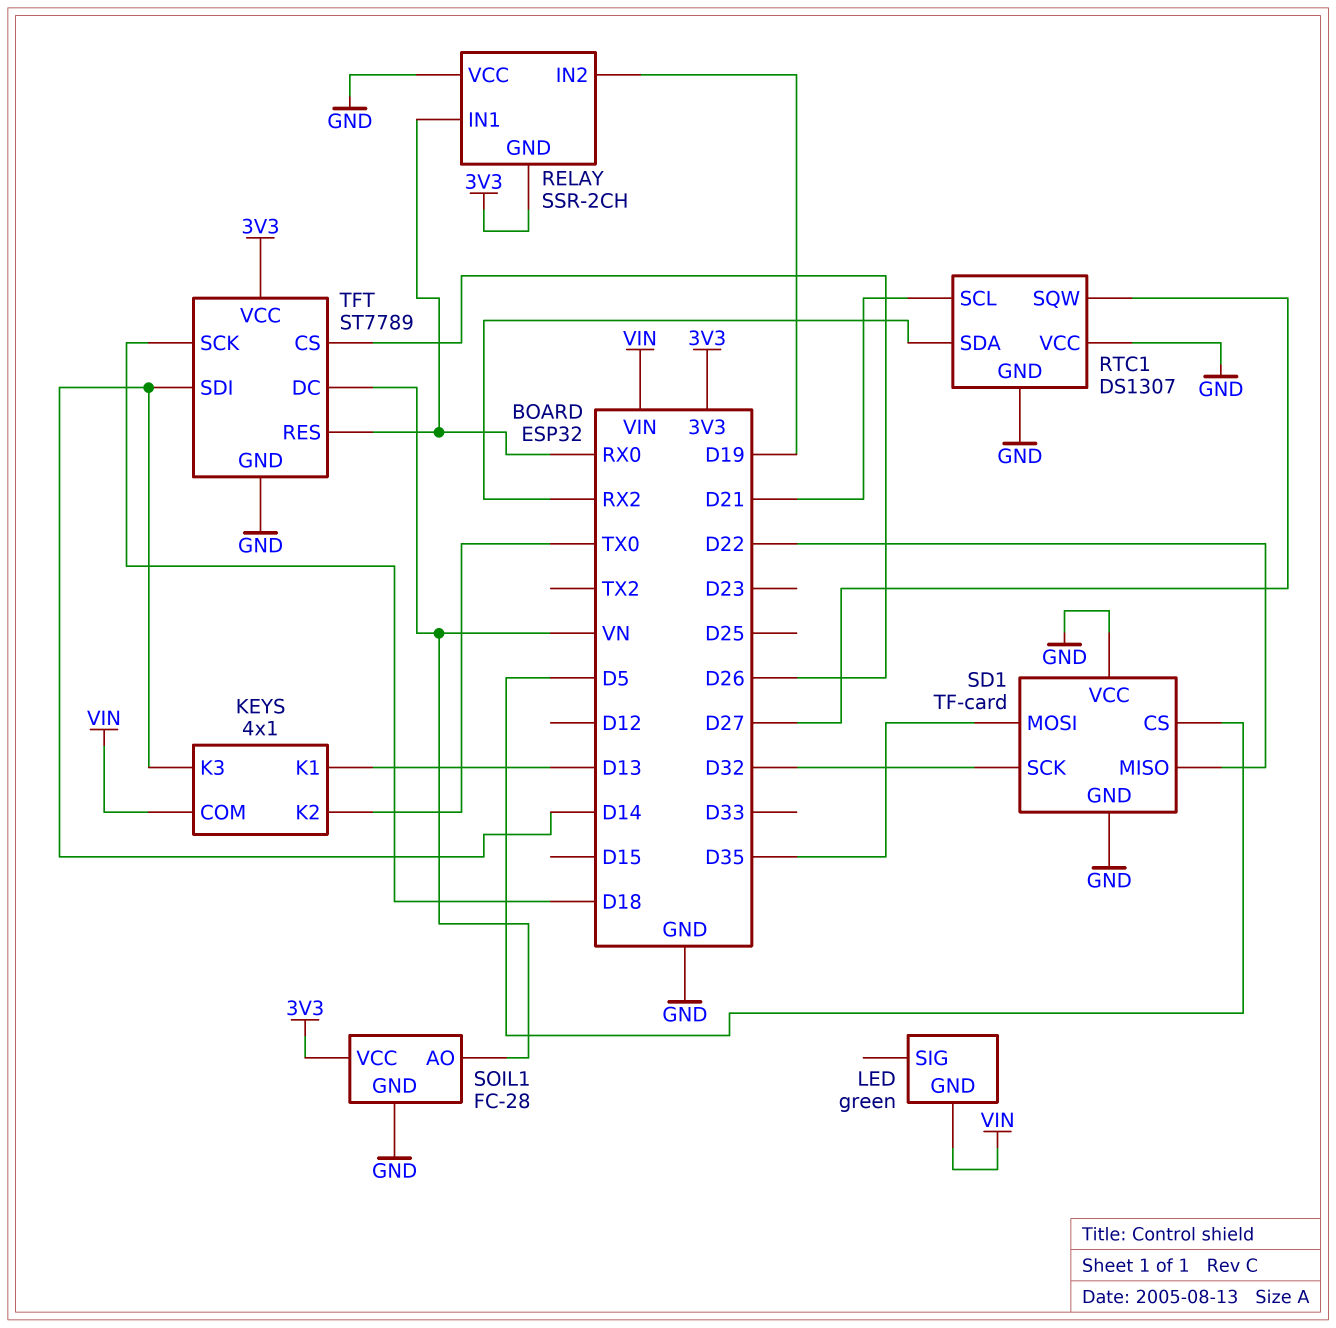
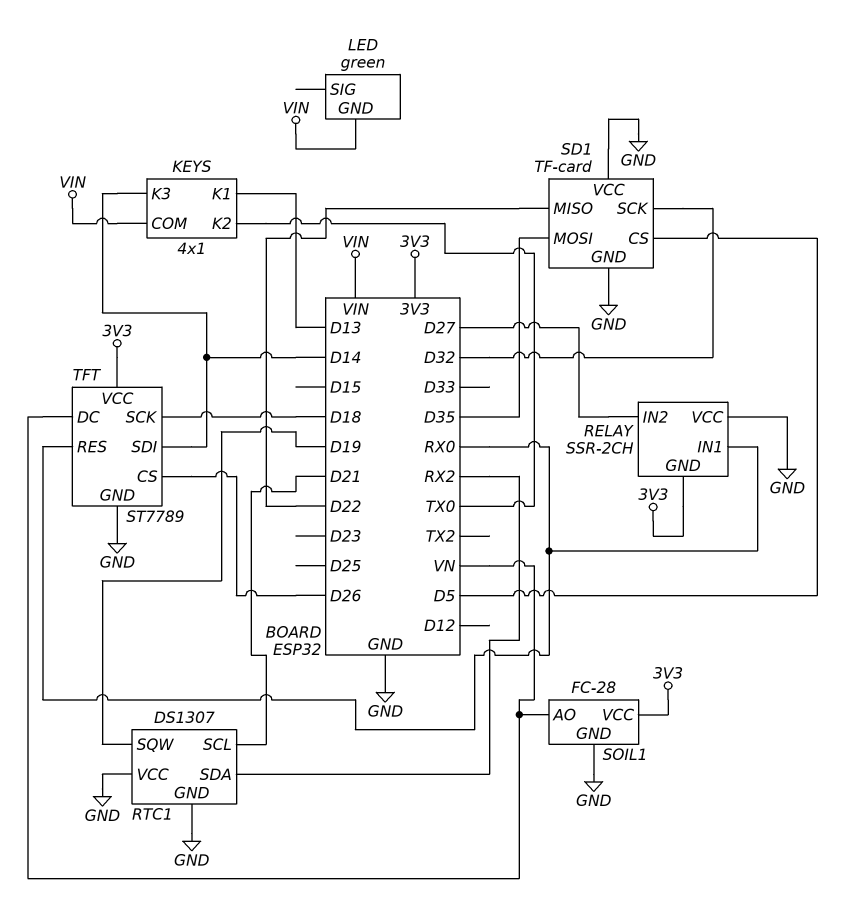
RELAY pin IN2: D19 -> D27
RTC1 pin SQW: D27 -> D19

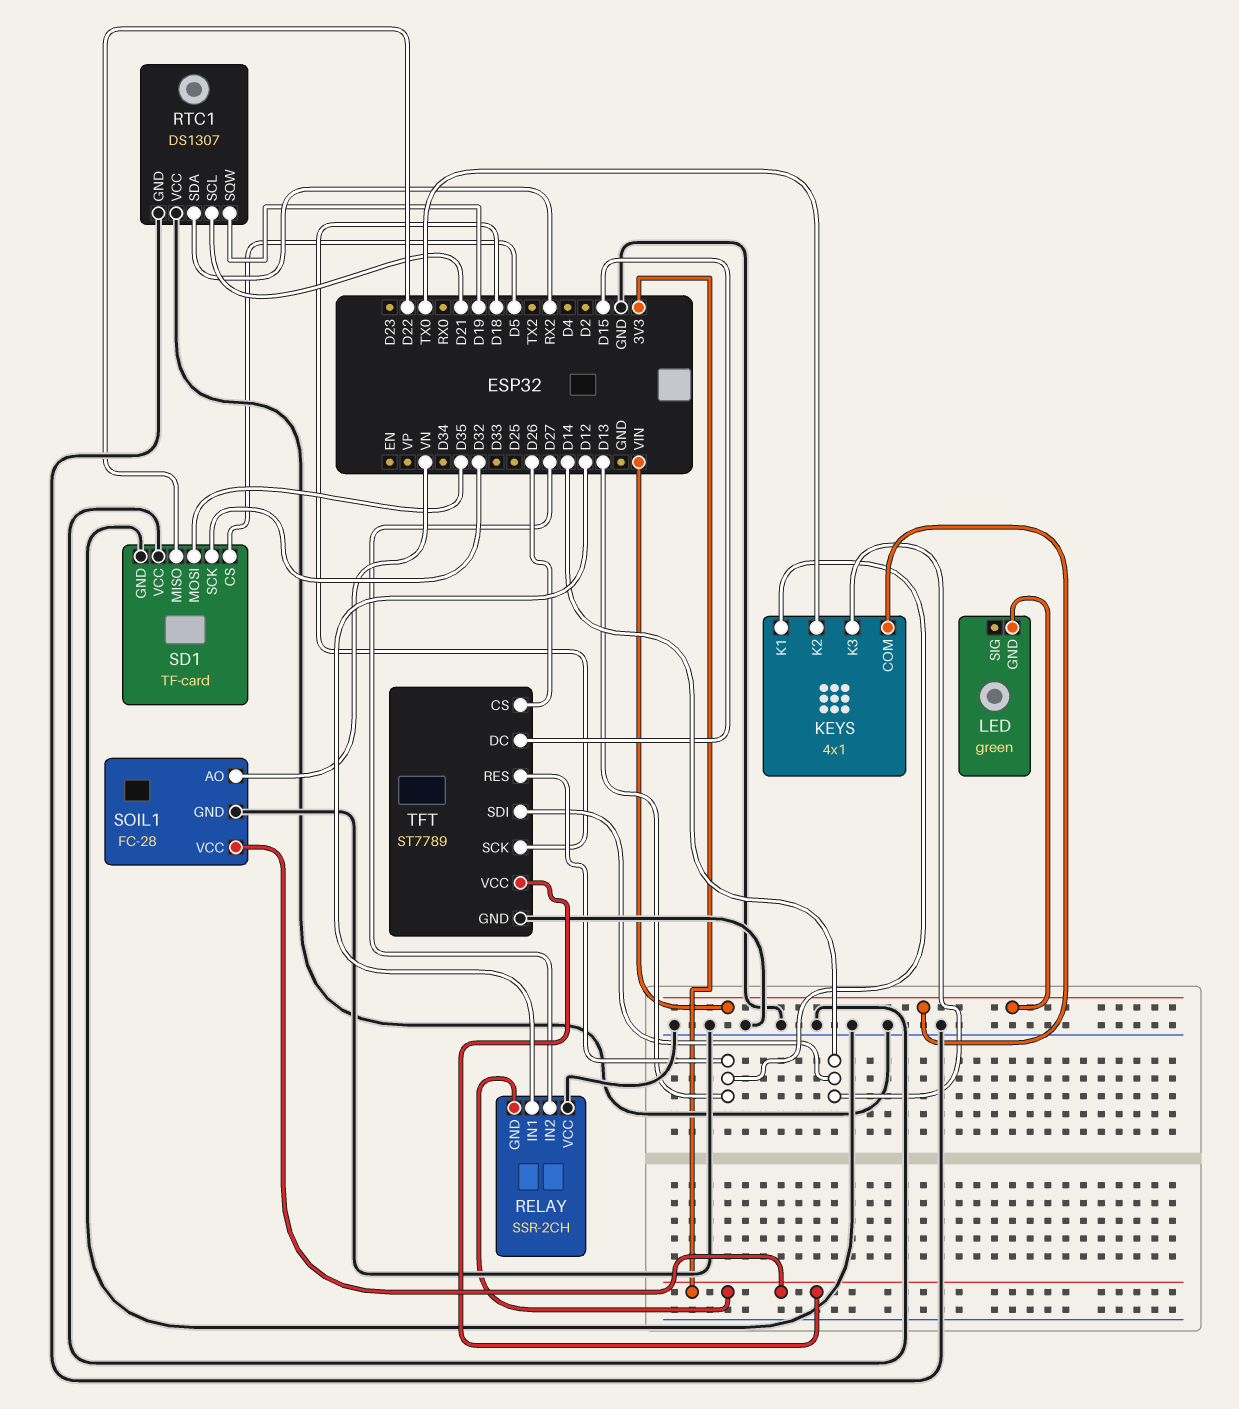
RELAY pin IN1: RX0 -> D12
TFT pin DC: VN -> D15
TFT pin RES: RX0 -> D13

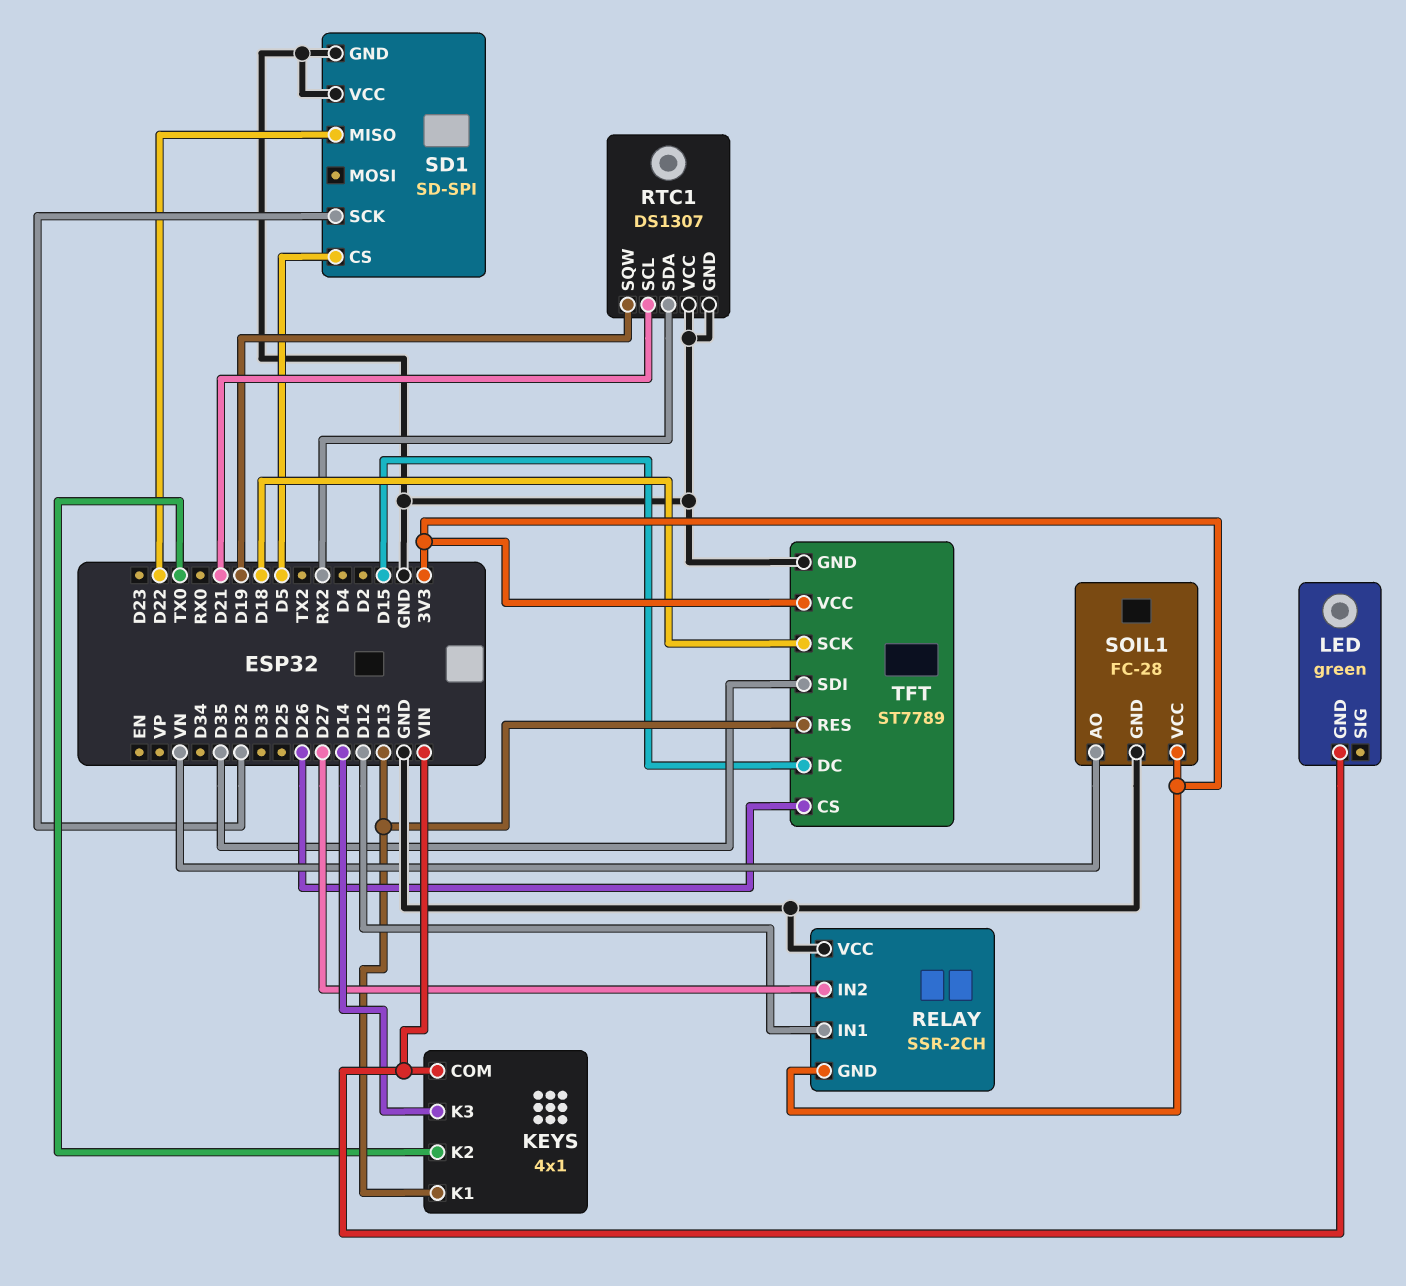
SD1: TF-card -> SD-SPI
SD1 pin MOSI: D35 -> none
TFT pin SDI: D14 -> D35

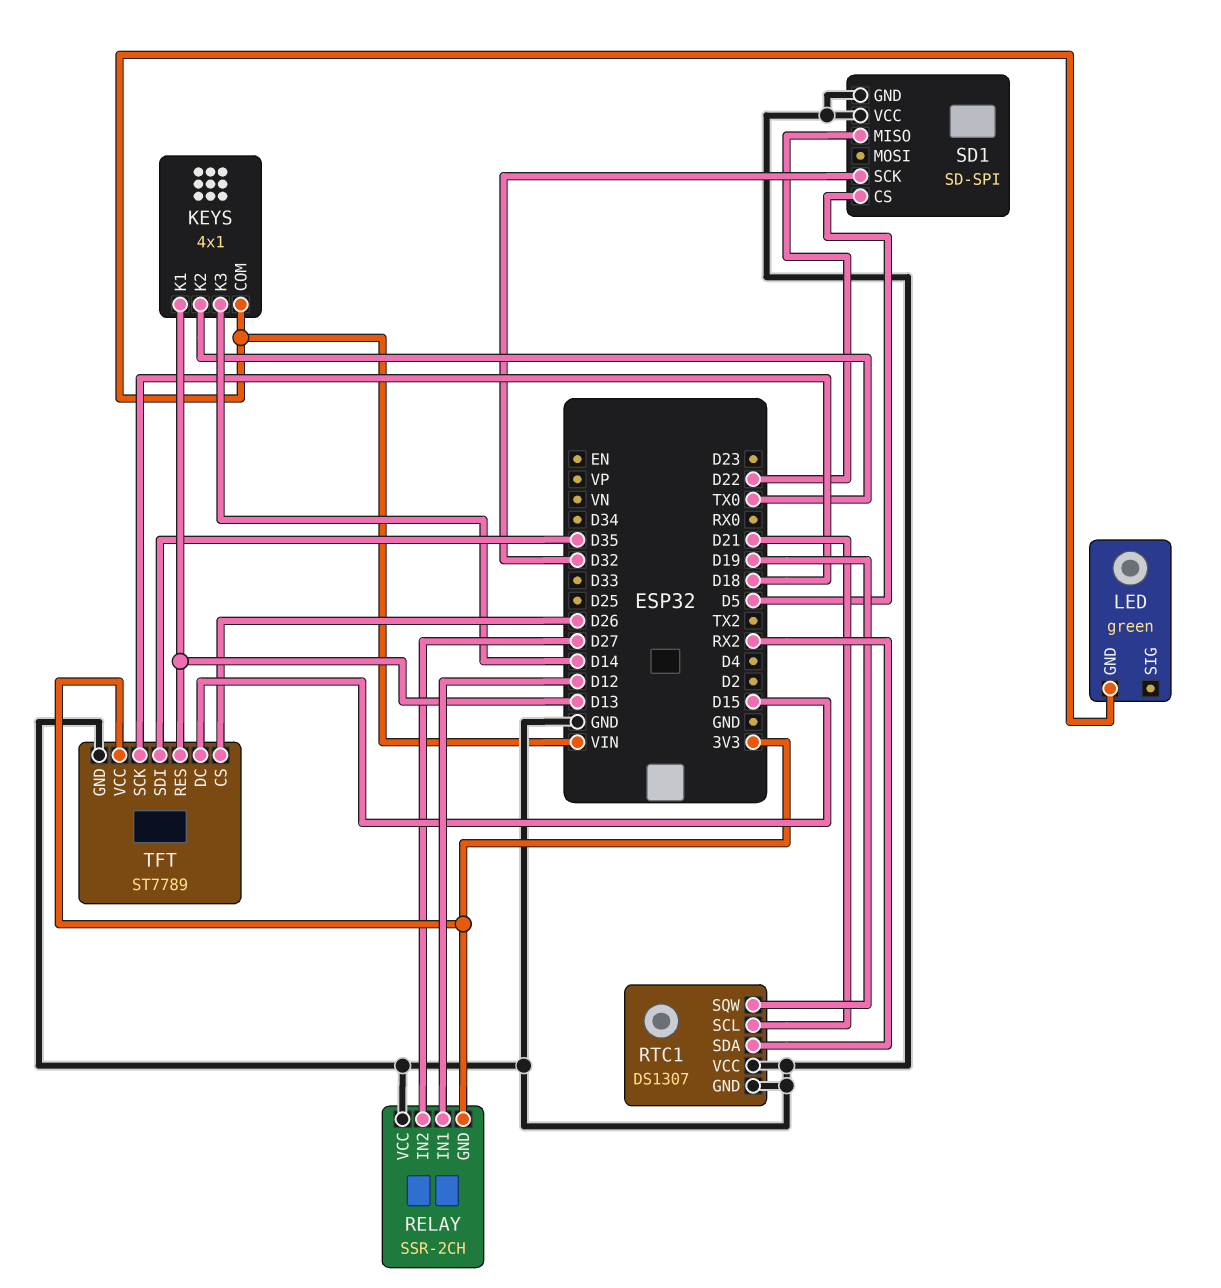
SOIL1: FC-28 -> none
SOIL1 pin AO: VN -> none
SOIL1 pin GND: GND -> none
SOIL1 pin VCC: 3V3 -> none

